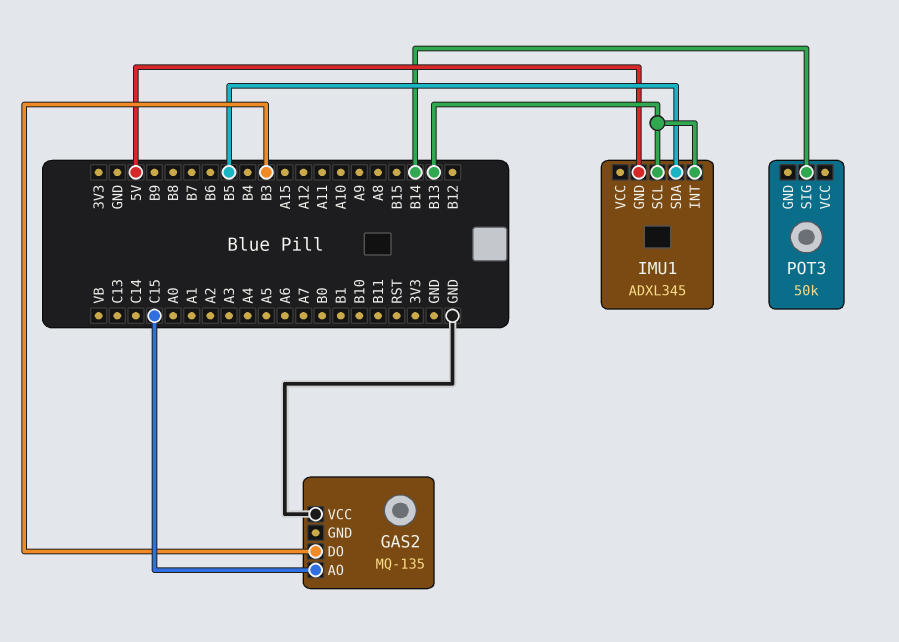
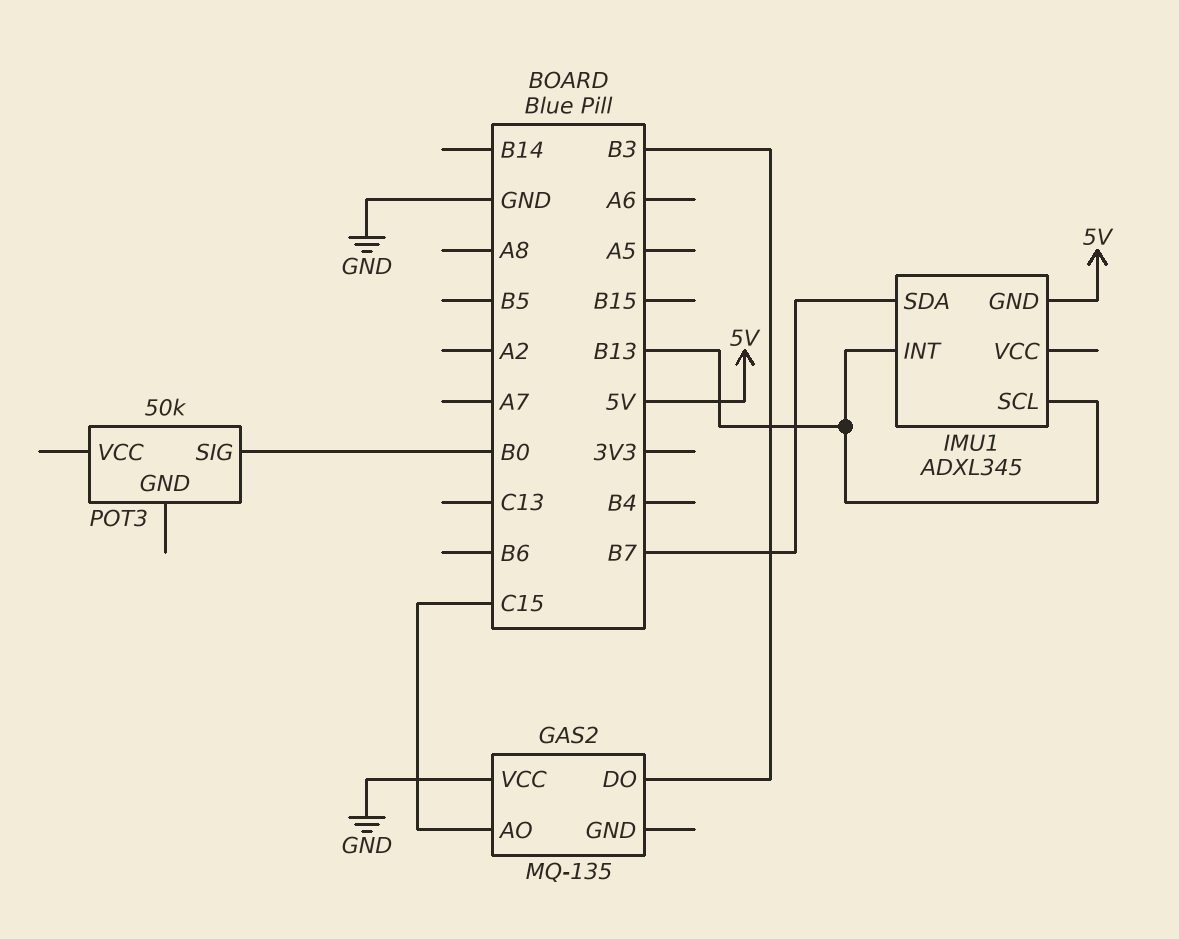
IMU1 pin SDA: B5 -> B7
POT3 pin SIG: B14 -> B0

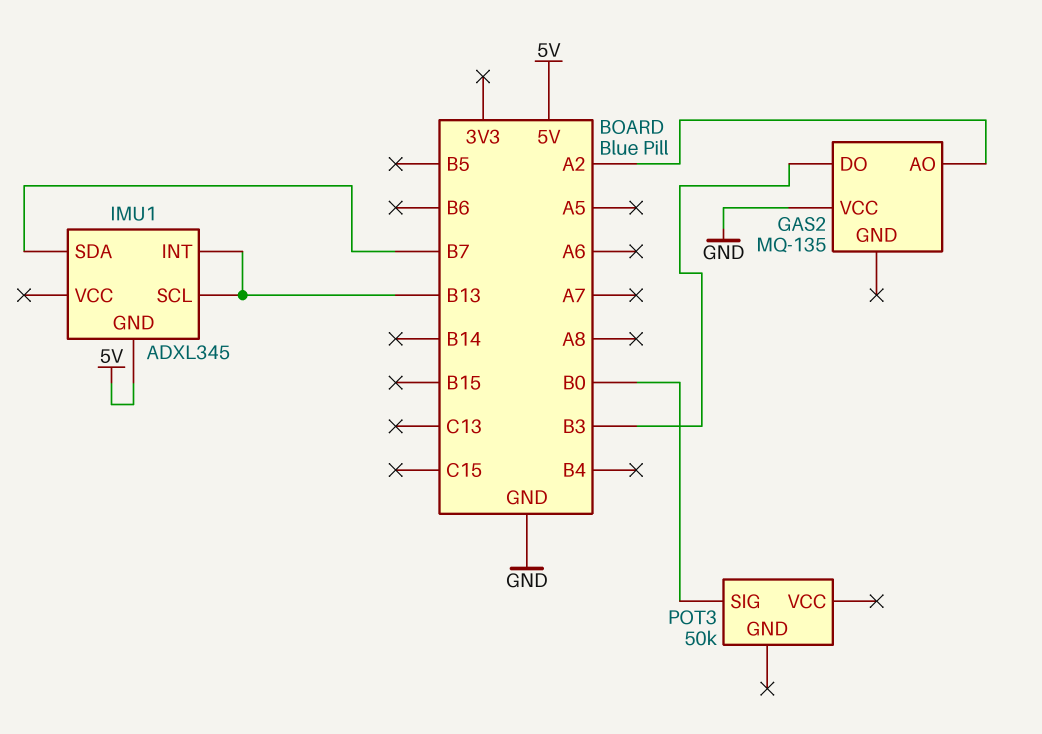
GAS2 pin AO: C15 -> A2

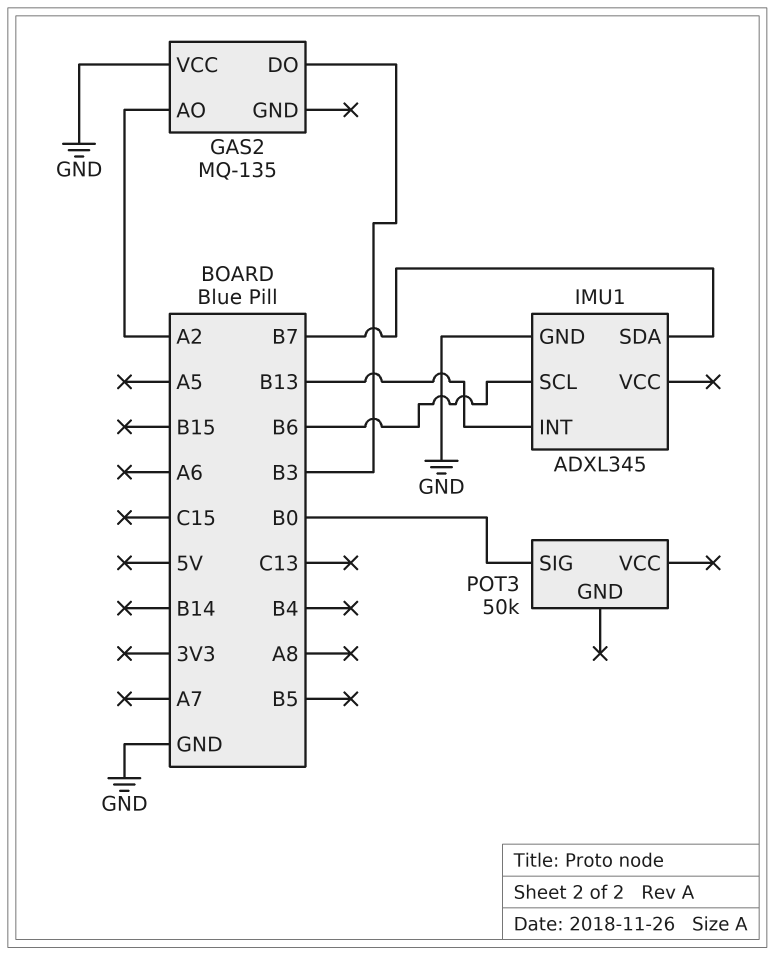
IMU1 pin GND: 5V -> GND
IMU1 pin SCL: B13 -> B6

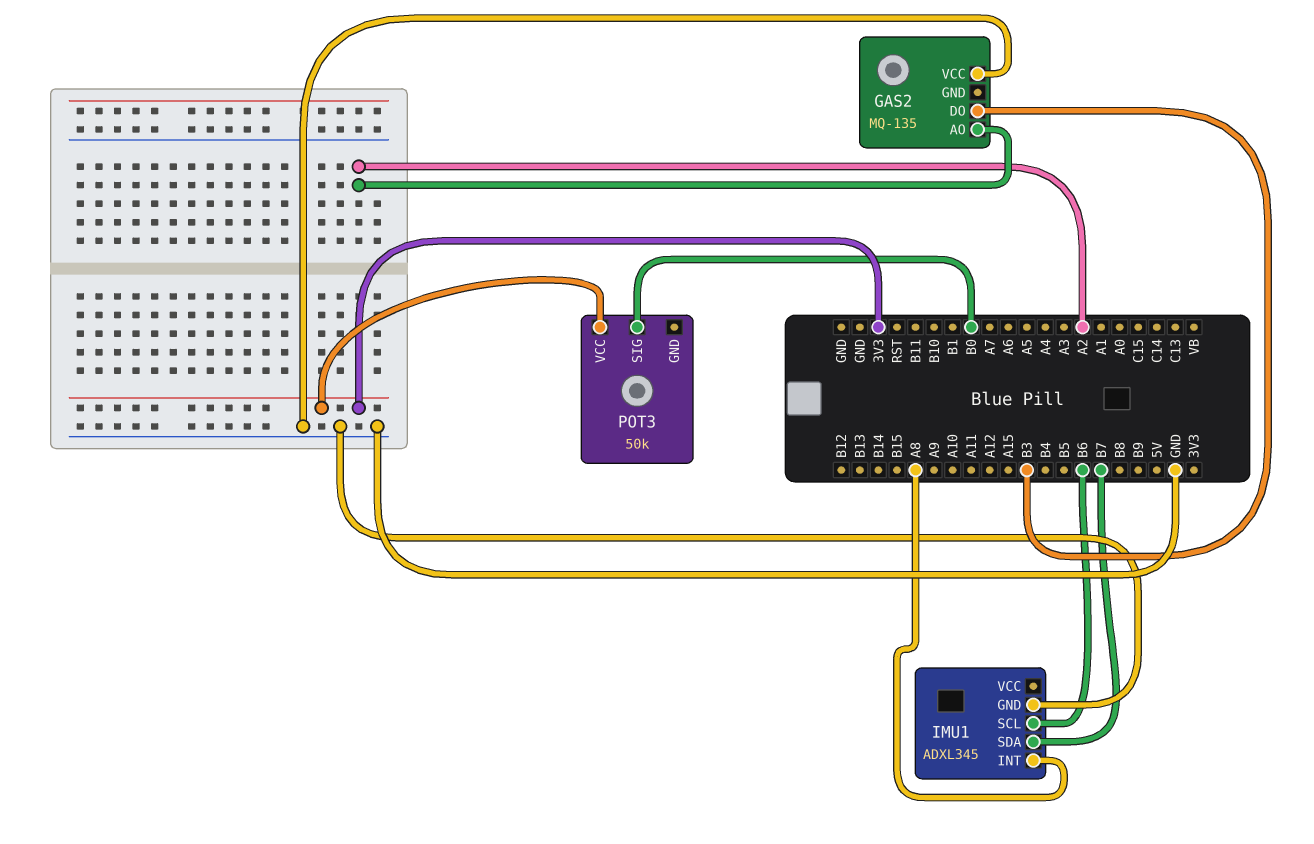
IMU1 pin INT: B13 -> A8
POT3 pin VCC: none -> 3V3

